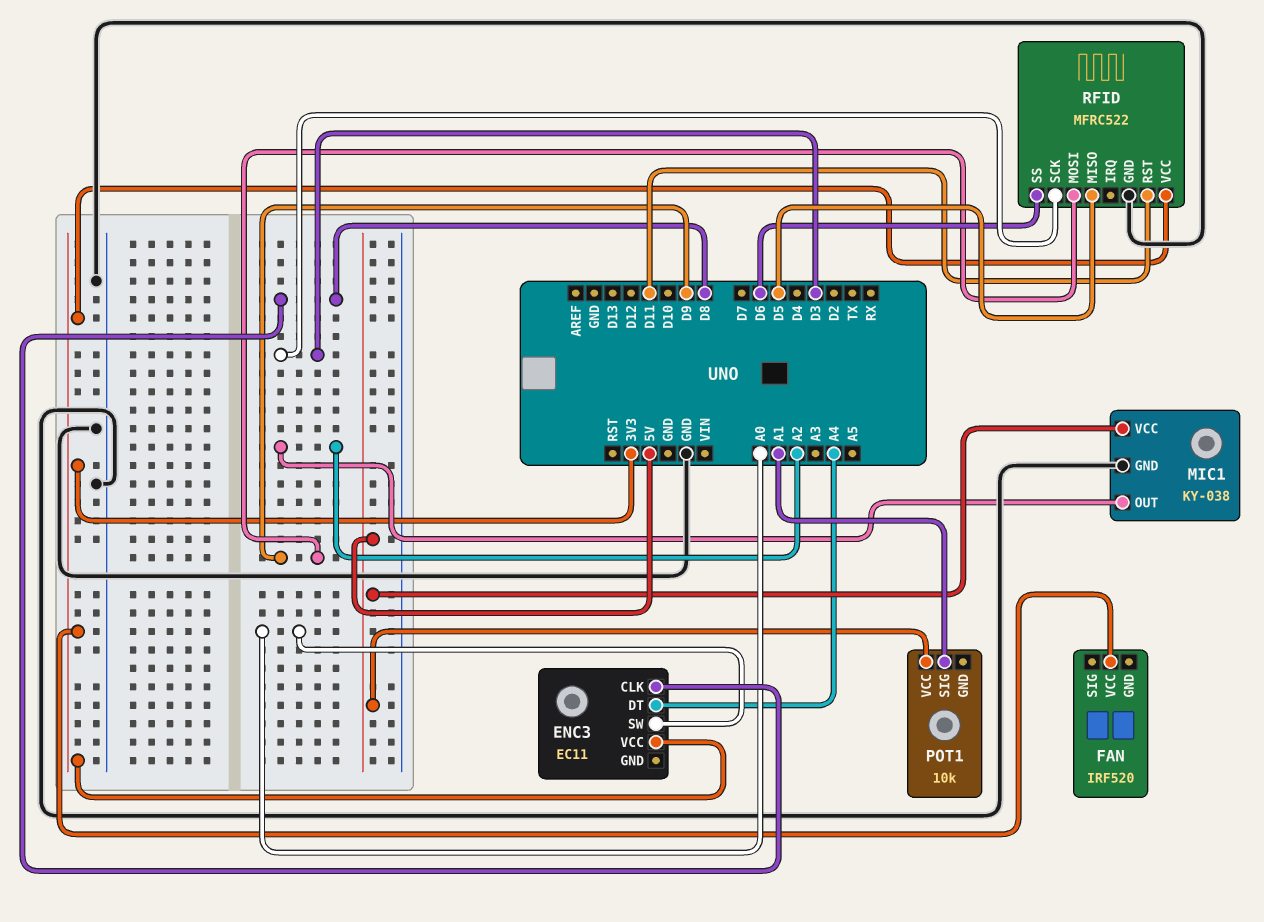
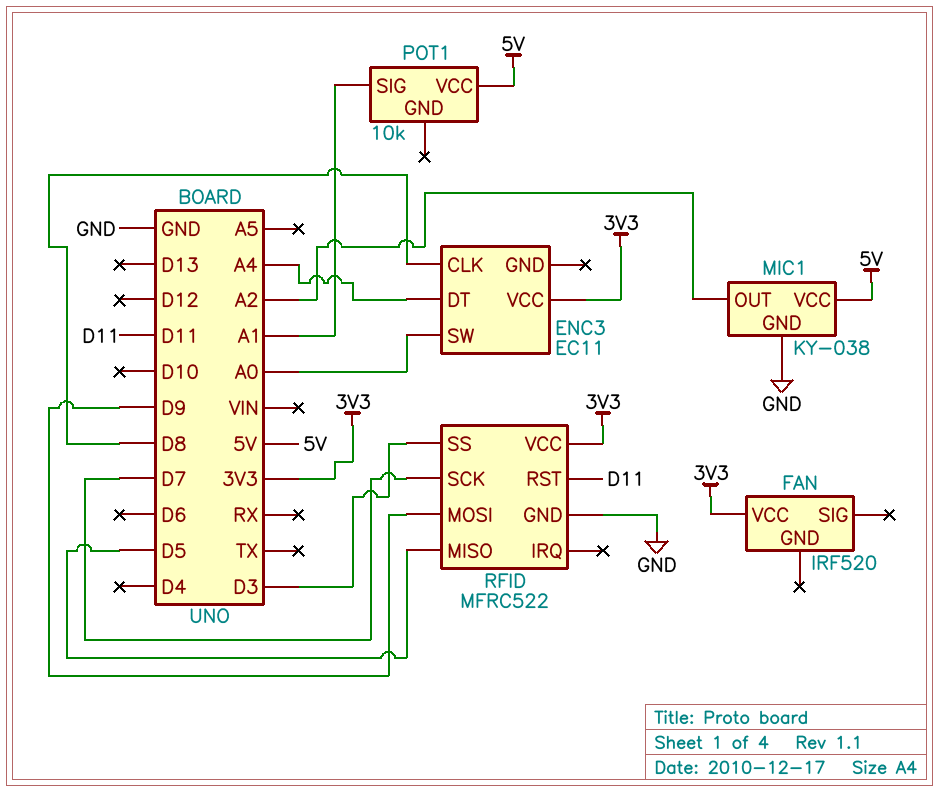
RFID pin SCK: D3 -> D7
RFID pin SS: D6 -> D3

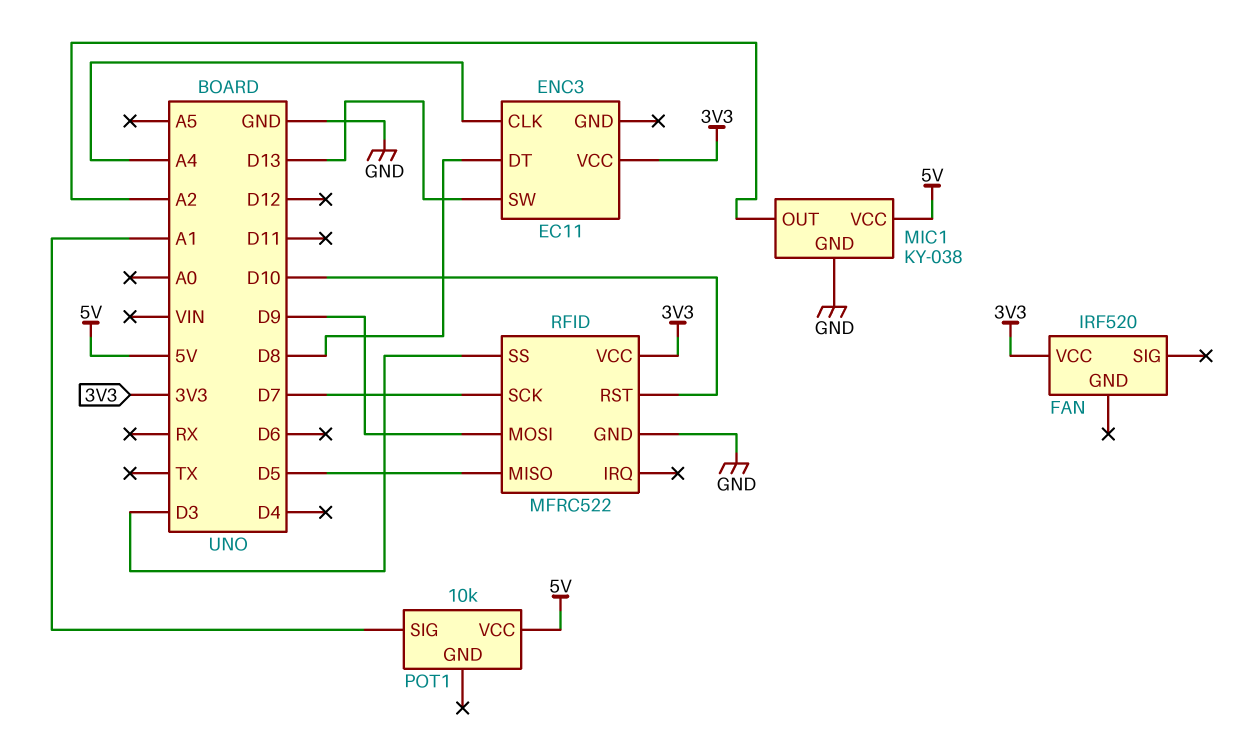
ENC3 pin CLK: D8 -> A4
ENC3 pin DT: A4 -> D8
ENC3 pin SW: A0 -> D13
RFID pin RST: D11 -> D10

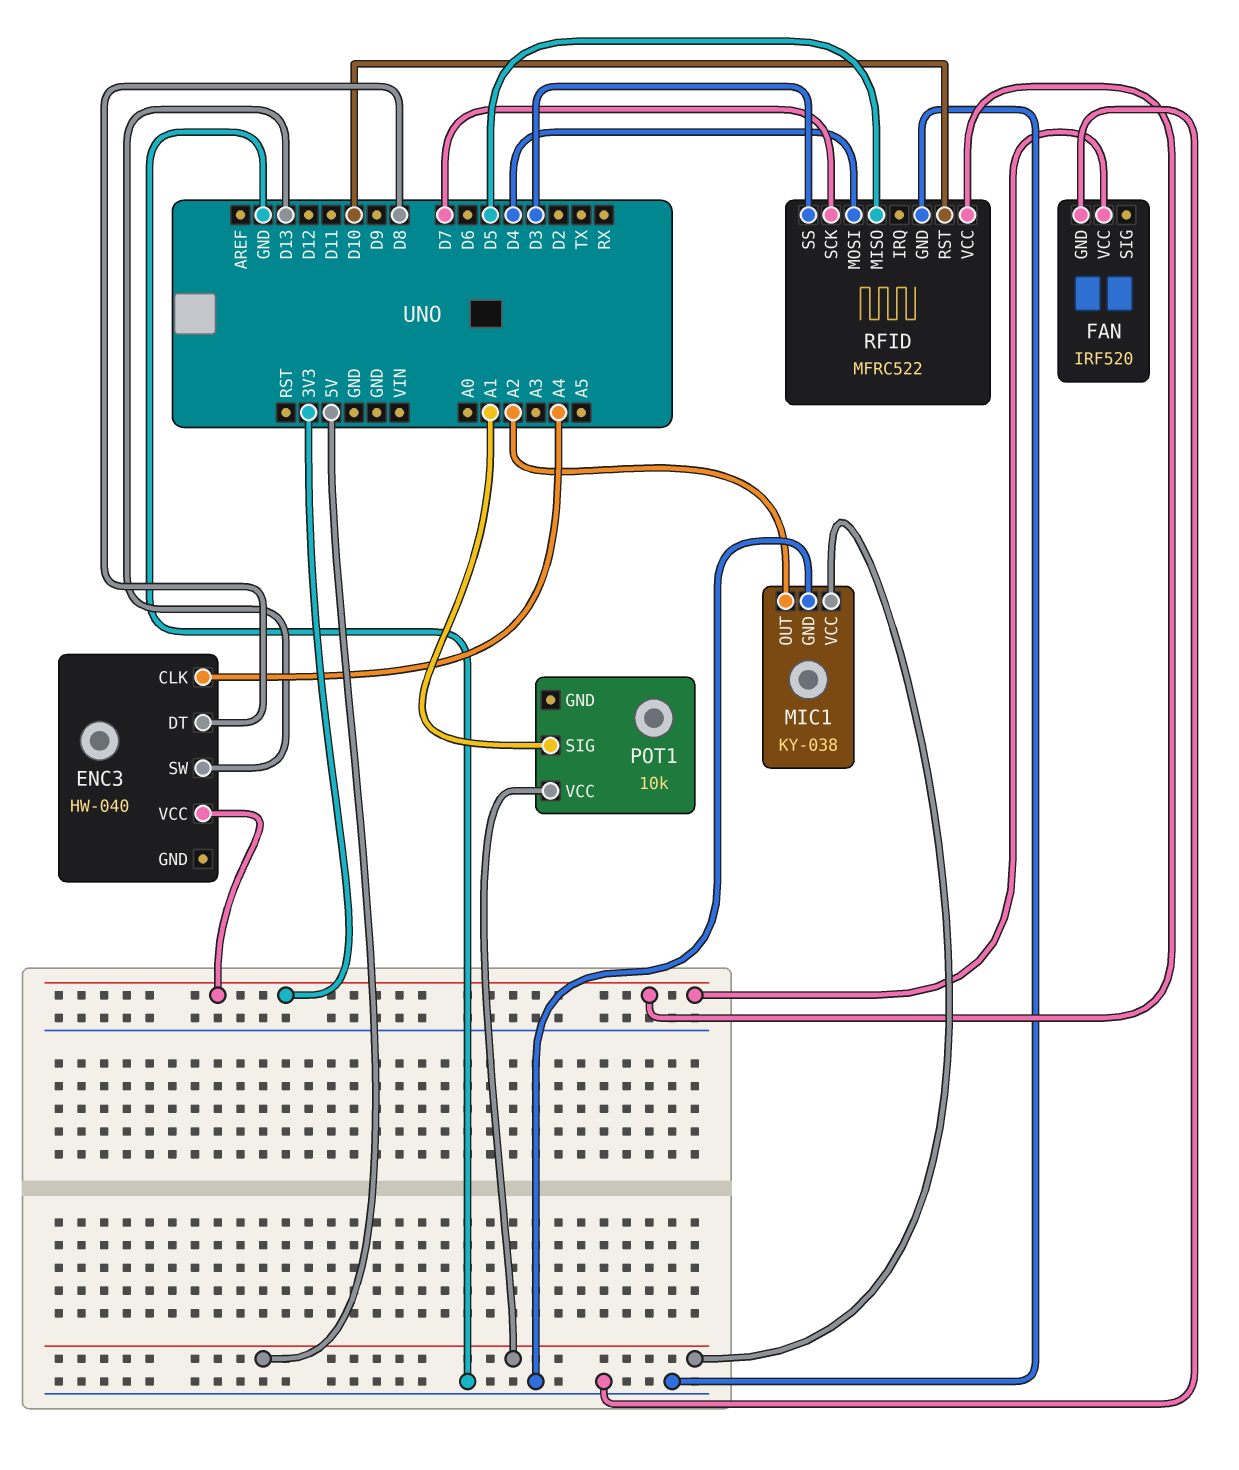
ENC3: EC11 -> HW-040
FAN pin GND: none -> GND
RFID pin MOSI: D9 -> D4

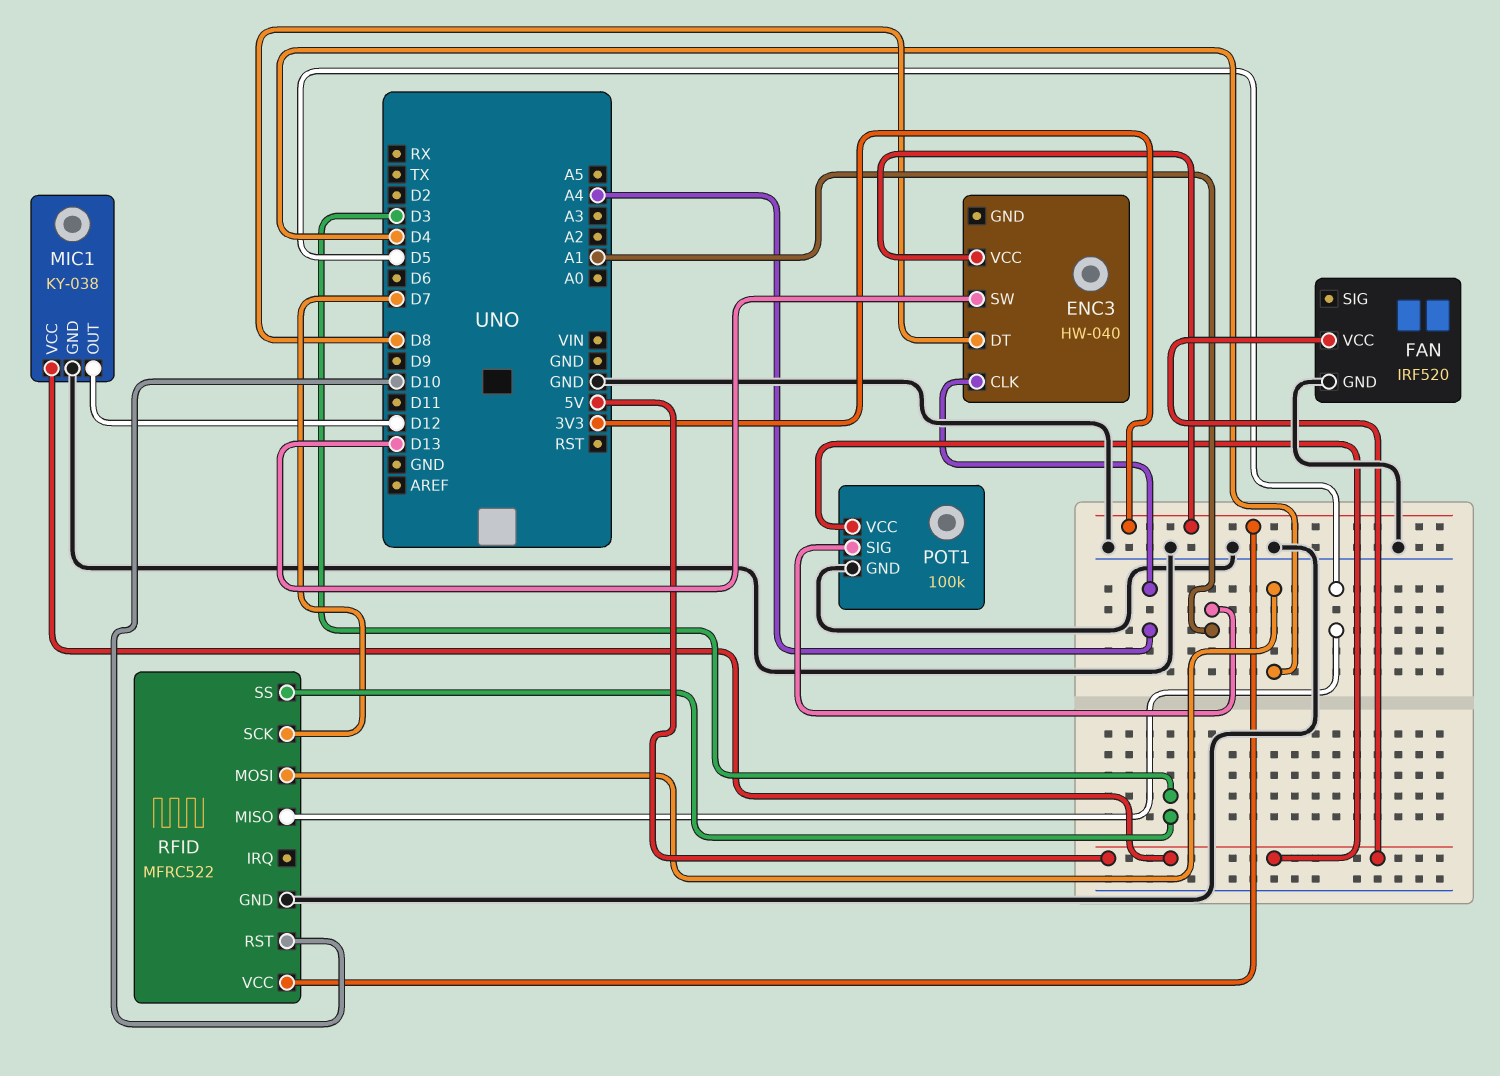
FAN pin VCC: 3V3 -> 5V
MIC1 pin OUT: A2 -> D12
POT1: 10k -> 100k
POT1 pin GND: none -> GND

